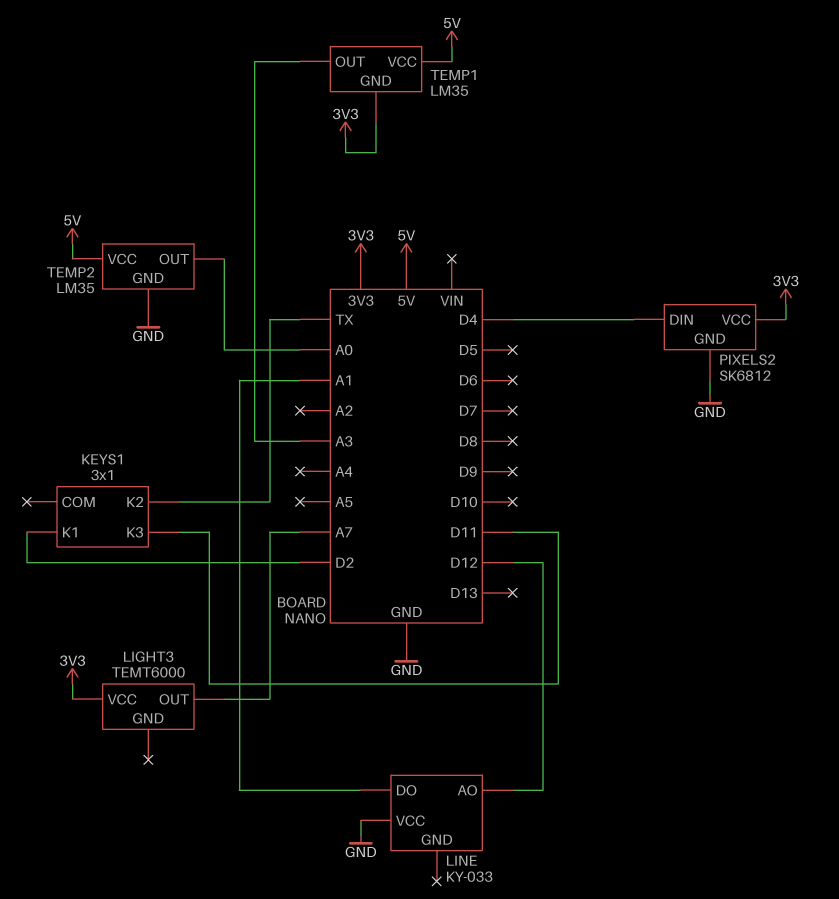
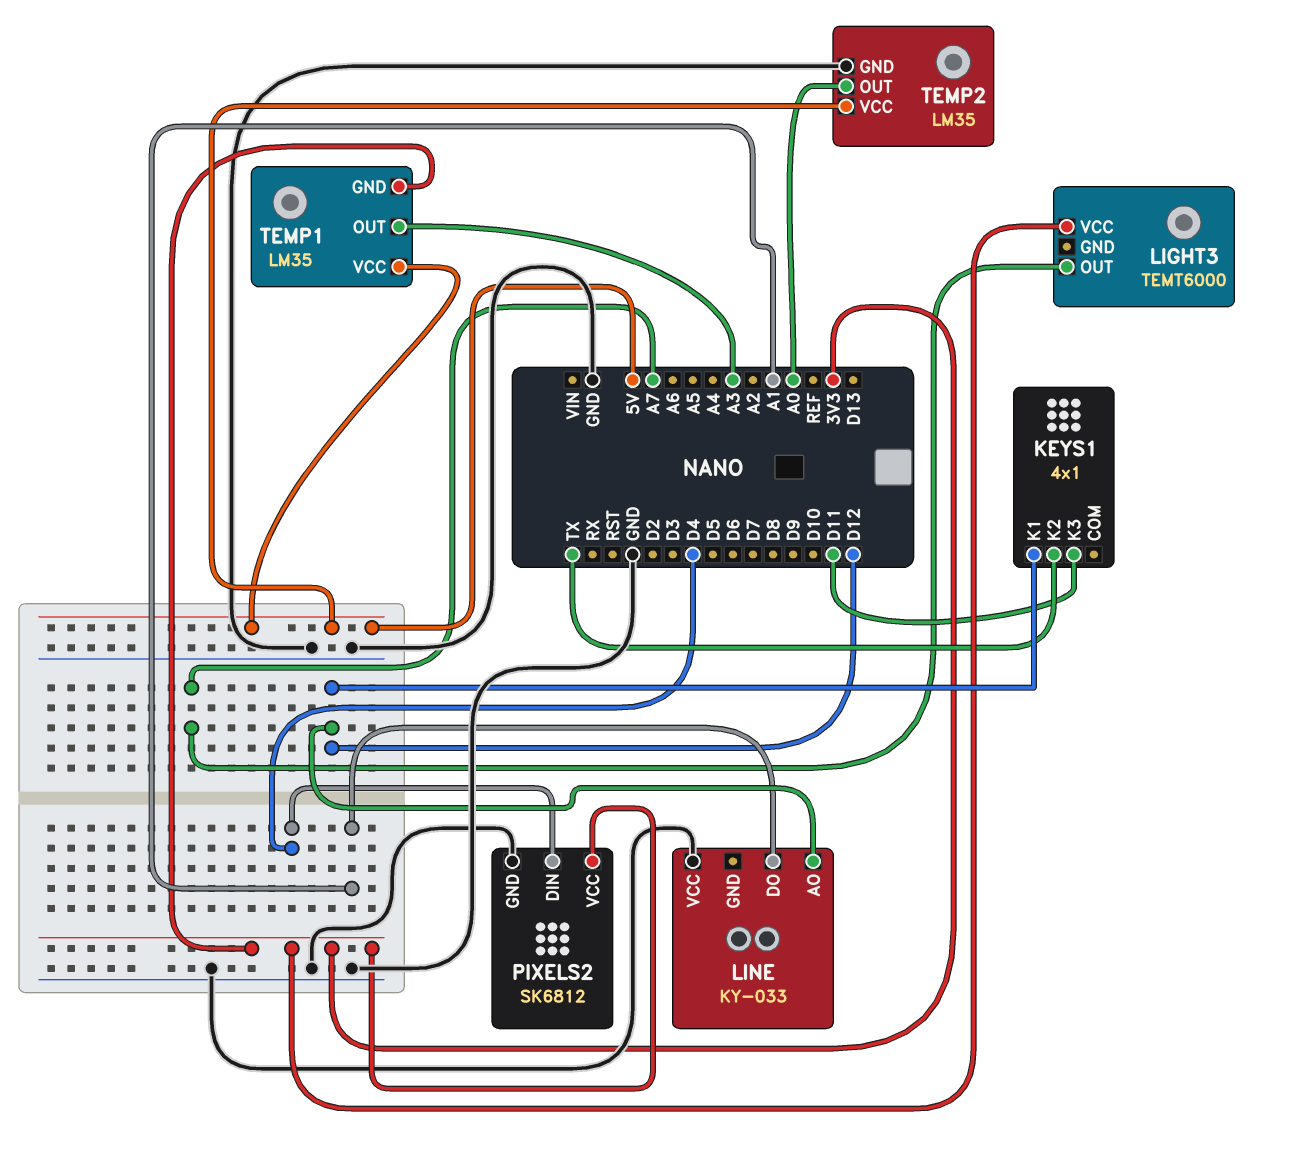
KEYS1: 3x1 -> 4x1
KEYS1 pin K1: D2 -> D12

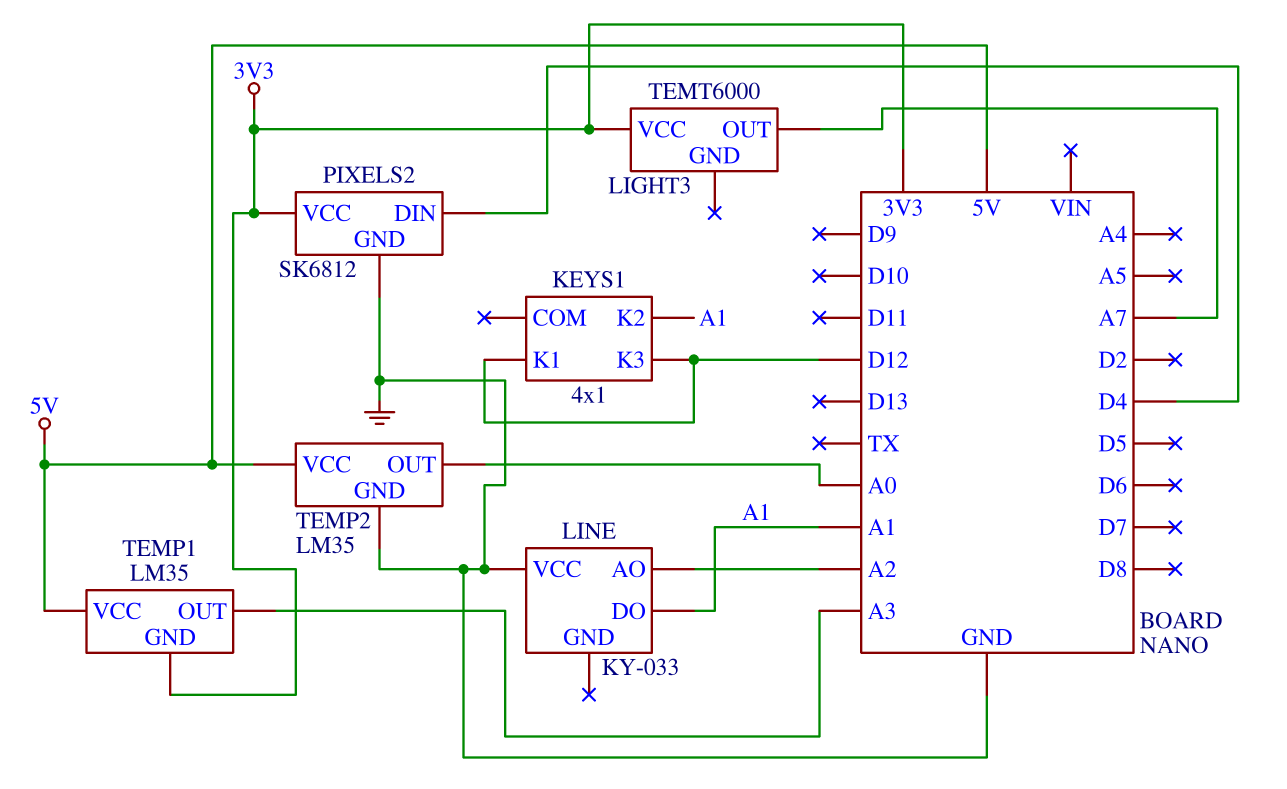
KEYS1 pin K2: TX -> A1
KEYS1 pin K3: D11 -> D12
LINE pin AO: D12 -> A2

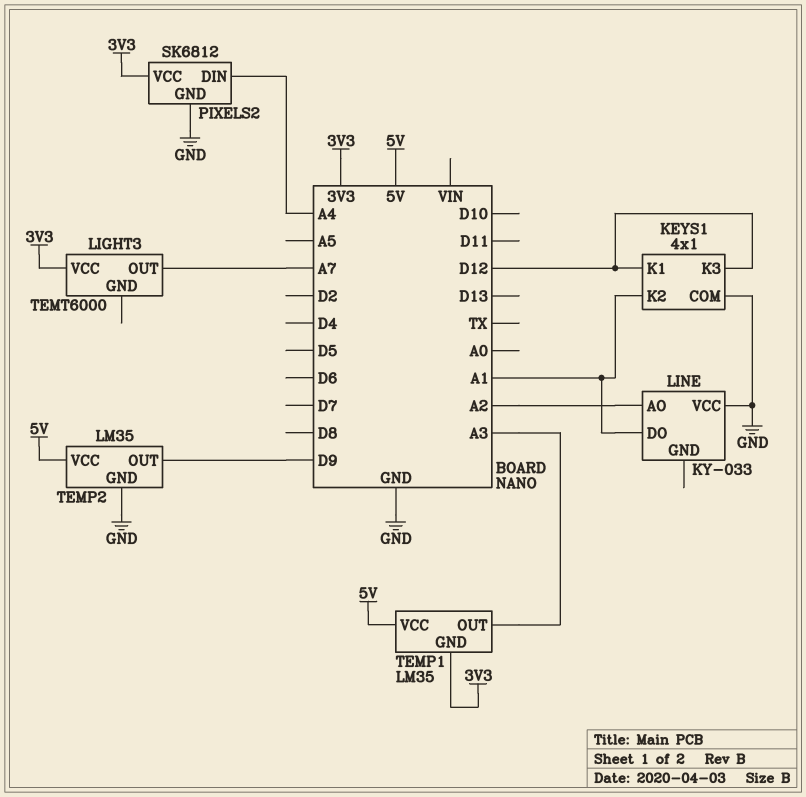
KEYS1 pin COM: none -> GND
PIXELS2 pin DIN: D4 -> A4
TEMP2 pin OUT: A0 -> D9

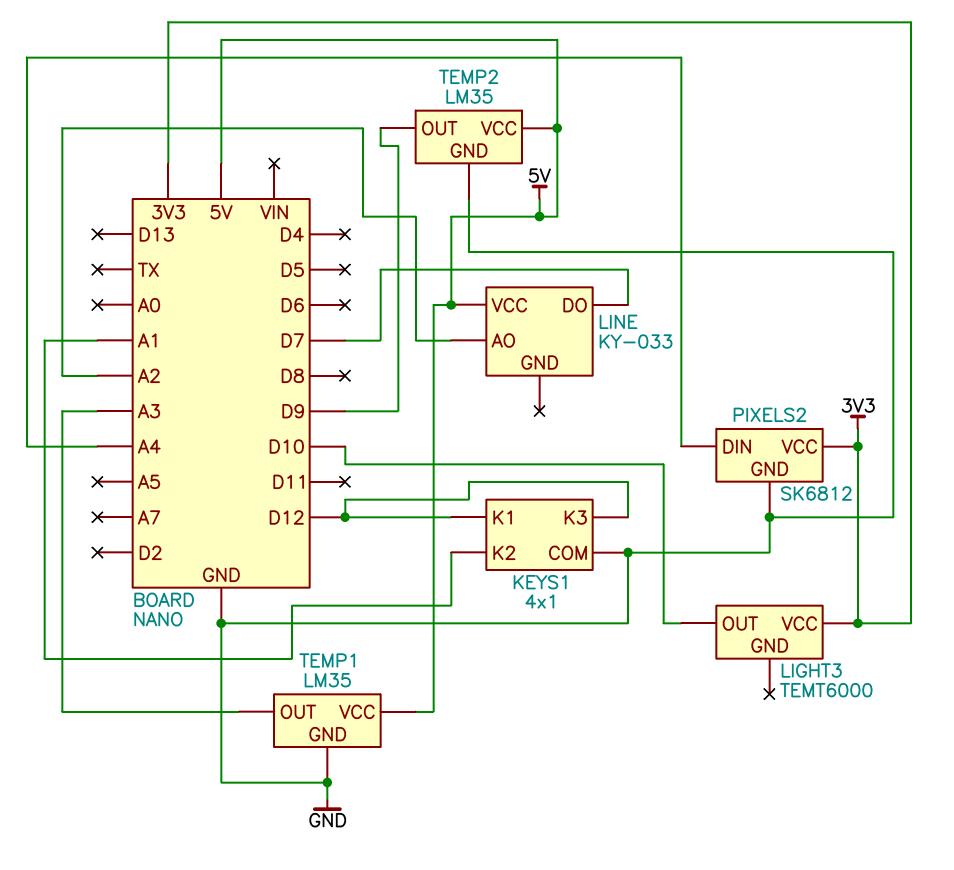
LIGHT3 pin OUT: A7 -> D10
LINE pin DO: A1 -> D7
LINE pin VCC: GND -> 5V
TEMP1 pin GND: 3V3 -> GND

